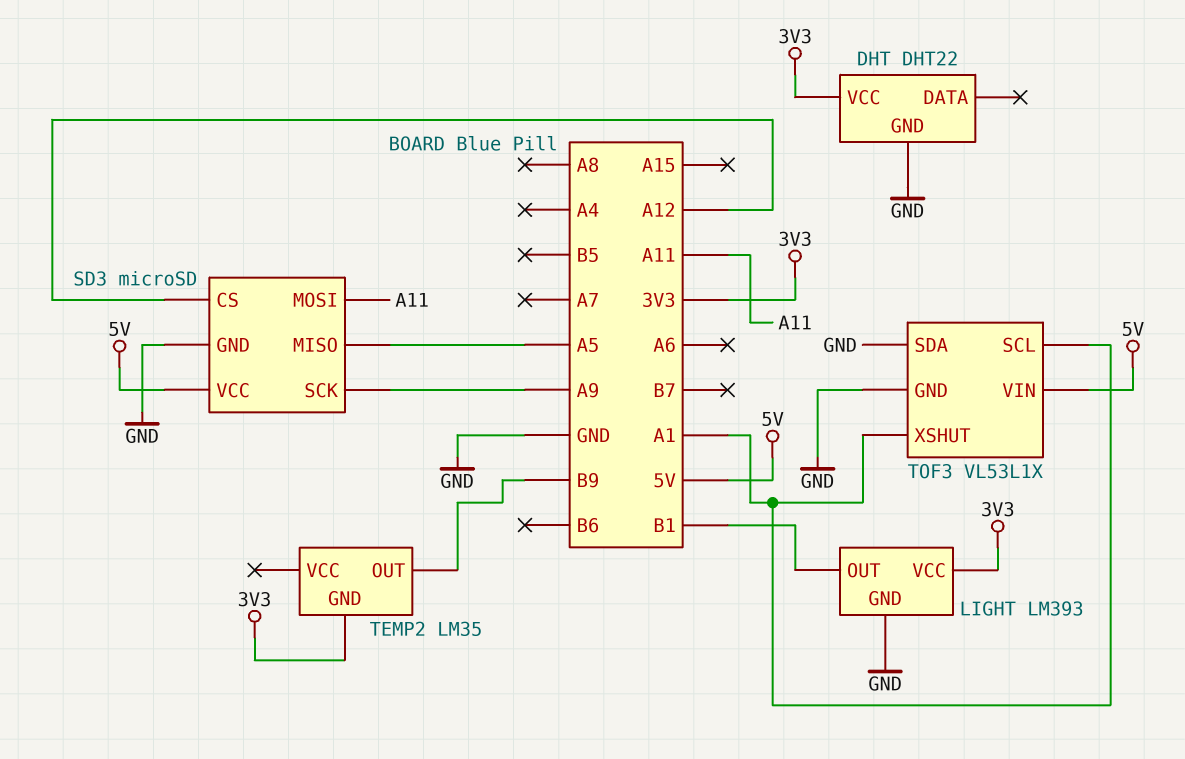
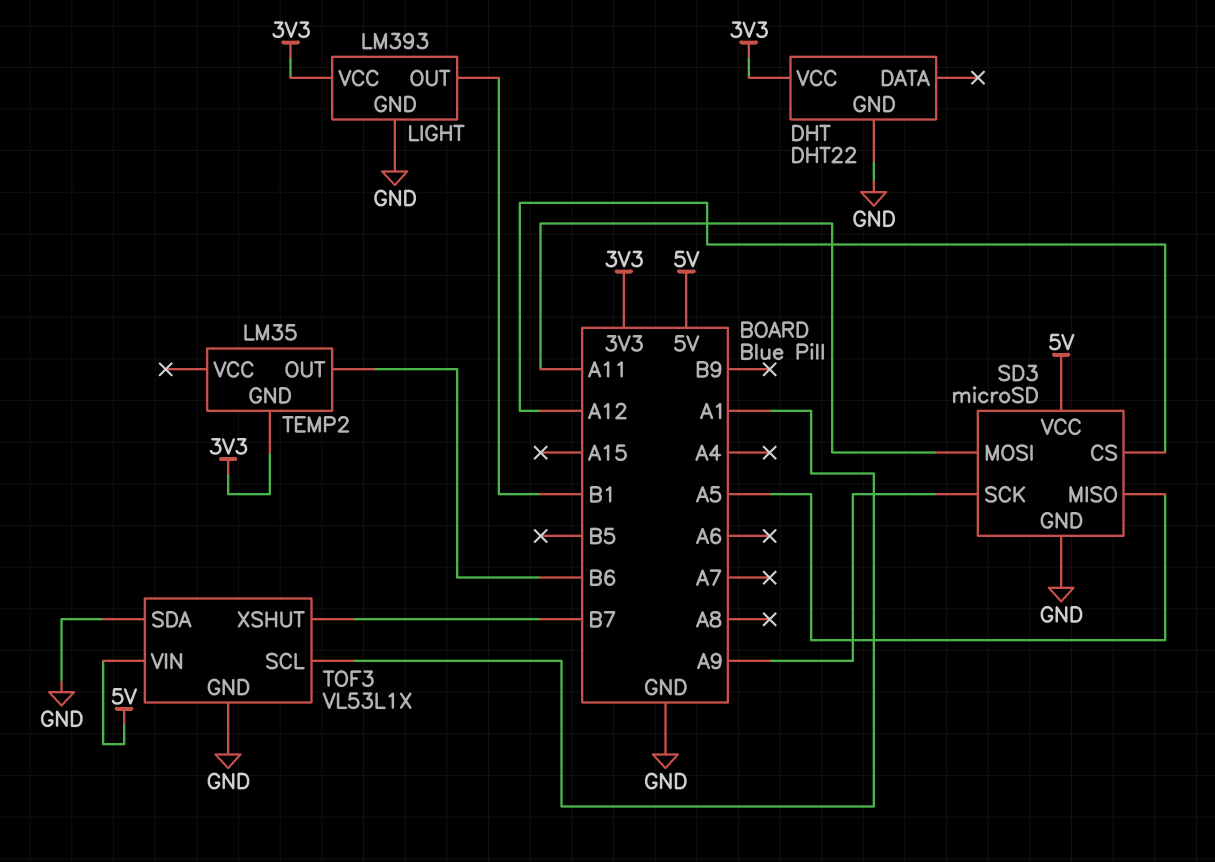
TEMP2 pin OUT: B9 -> B6
TOF3 pin XSHUT: A1 -> B7

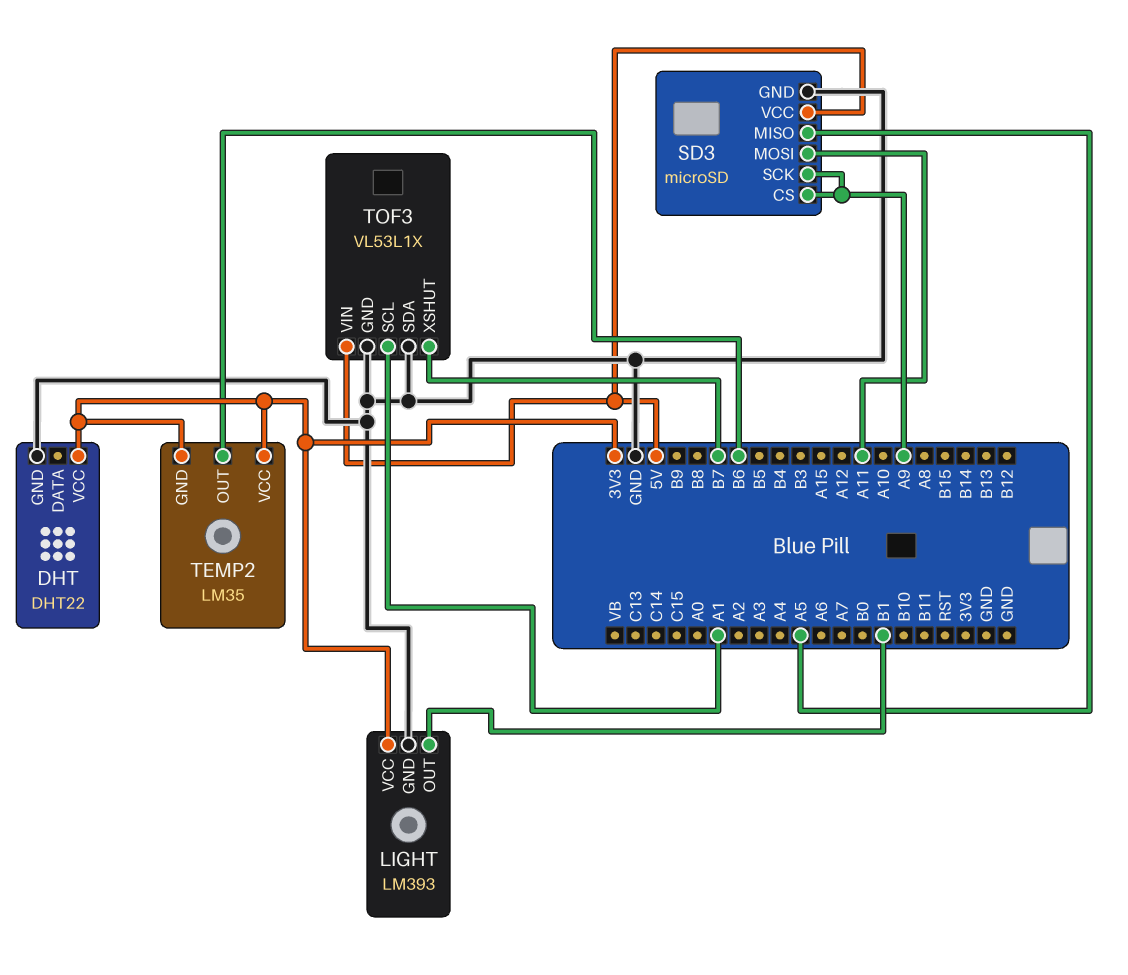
SD3 pin CS: A12 -> A9
TEMP2 pin VCC: none -> 3V3

